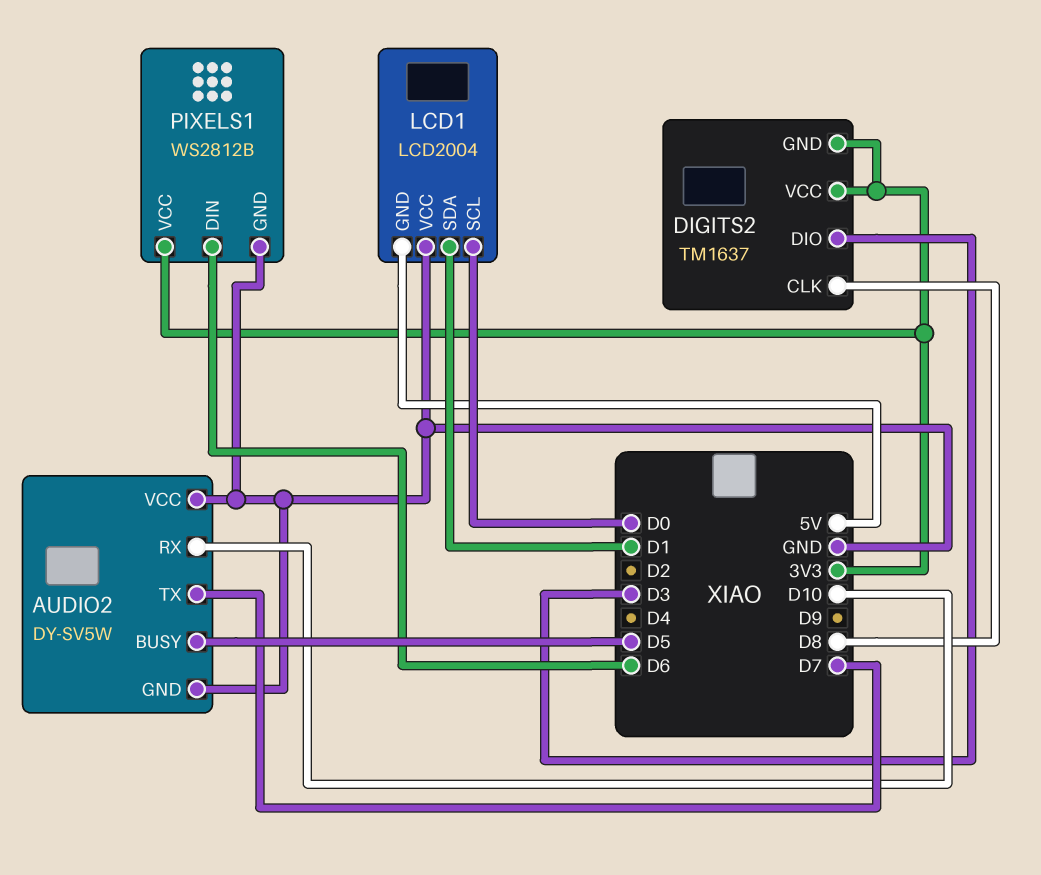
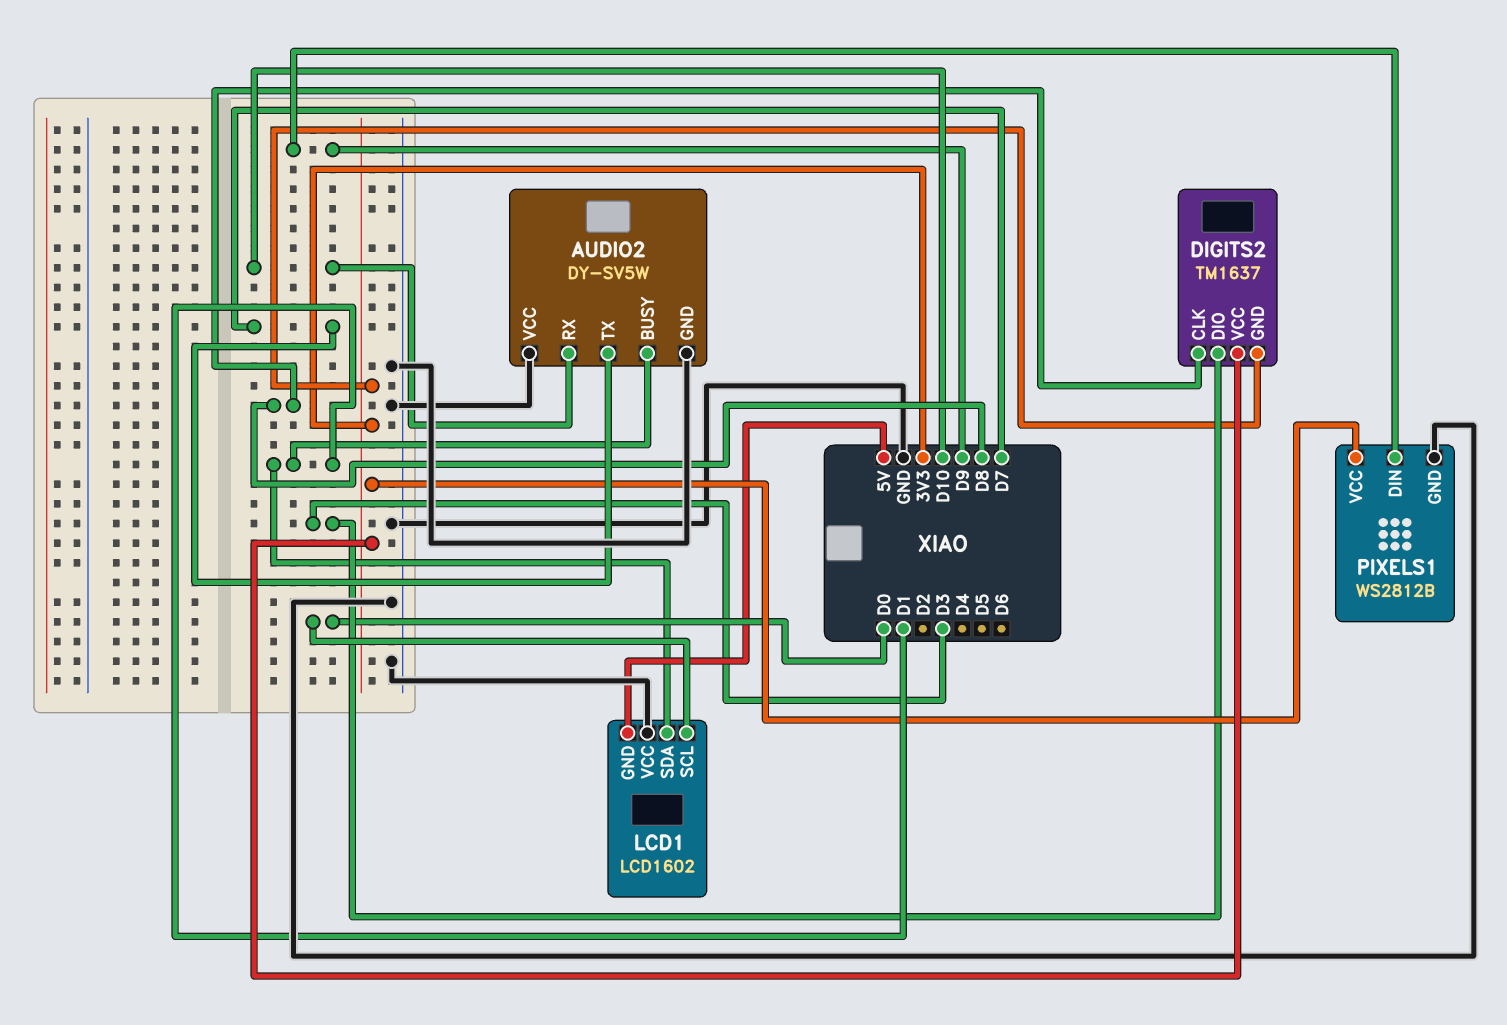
AUDIO2 pin BUSY: D5 -> D1
LCD1: LCD2004 -> LCD1602
PIXELS1 pin DIN: D6 -> D9

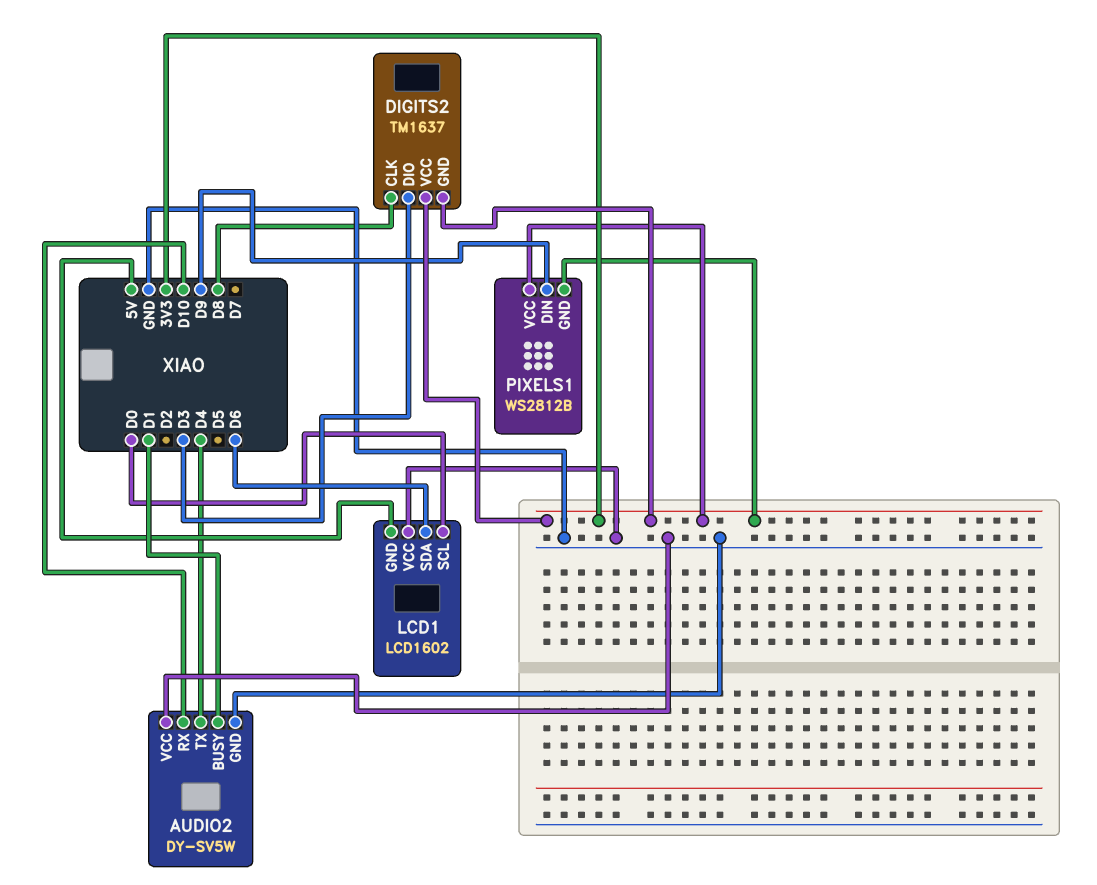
AUDIO2 pin TX: D7 -> D4
LCD1 pin SDA: D1 -> D6
PIXELS1 pin GND: GND -> 3V3

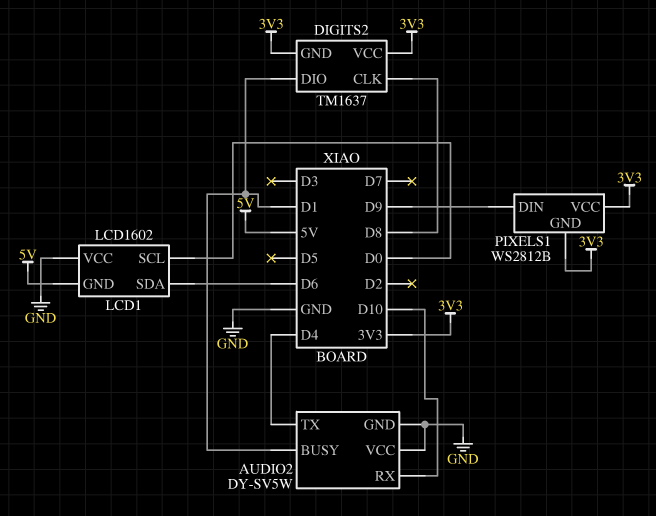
DIGITS2 pin DIO: D3 -> D1

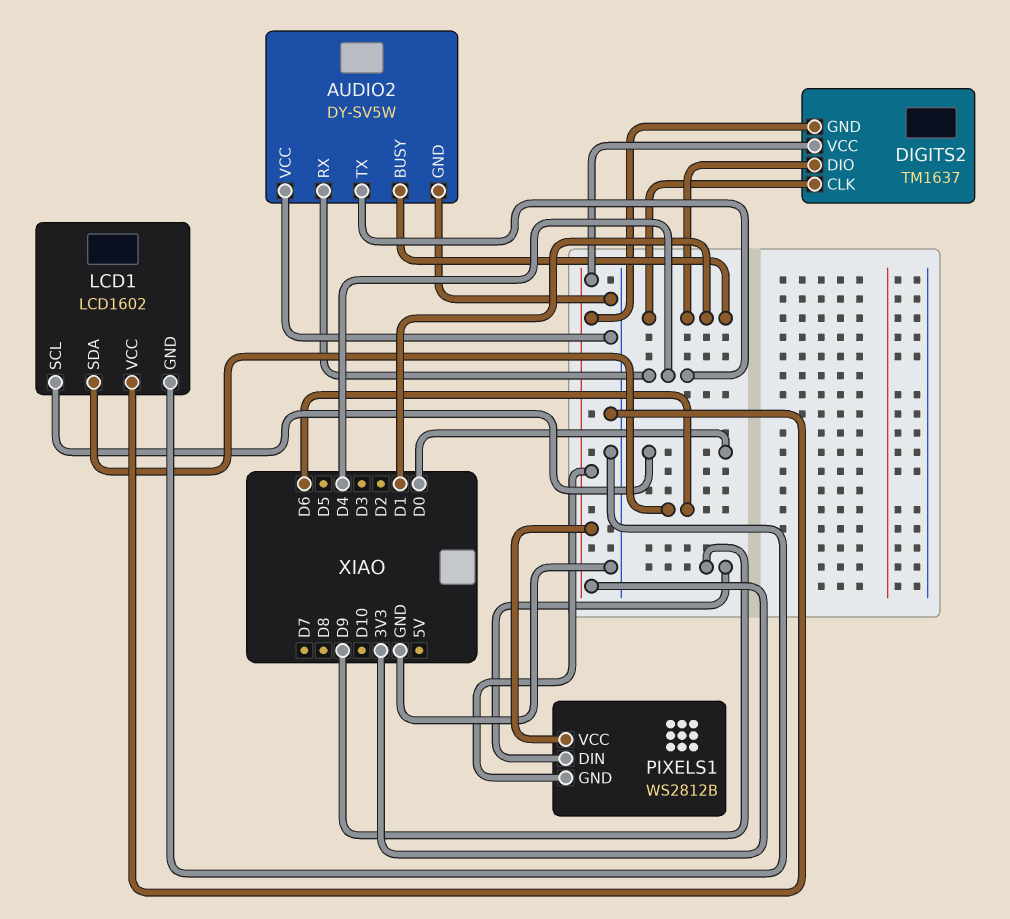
AUDIO2 pin RX: D10 -> D4
DIGITS2 pin CLK: D8 -> D1
LCD1 pin GND: 5V -> GND

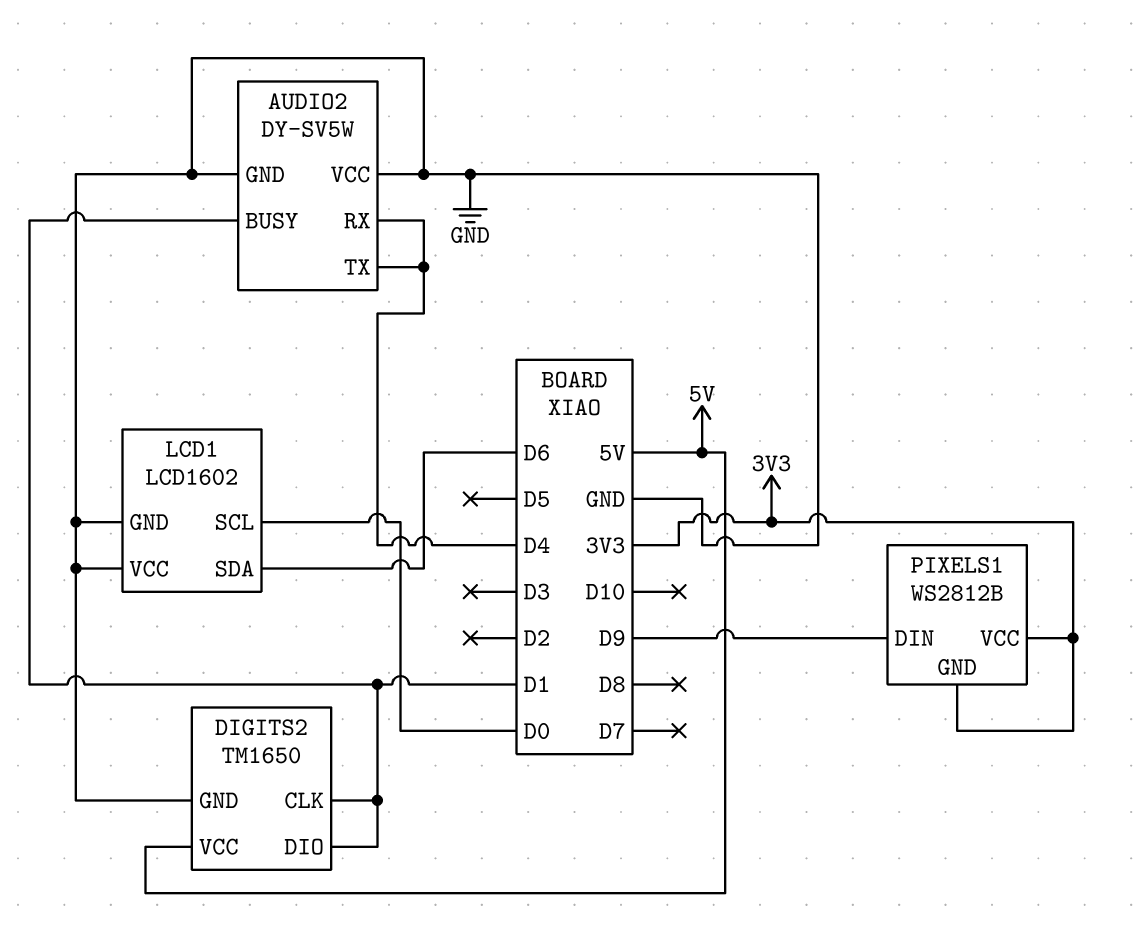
DIGITS2: TM1637 -> TM1650
DIGITS2 pin GND: 3V3 -> GND
DIGITS2 pin VCC: 3V3 -> 5V

